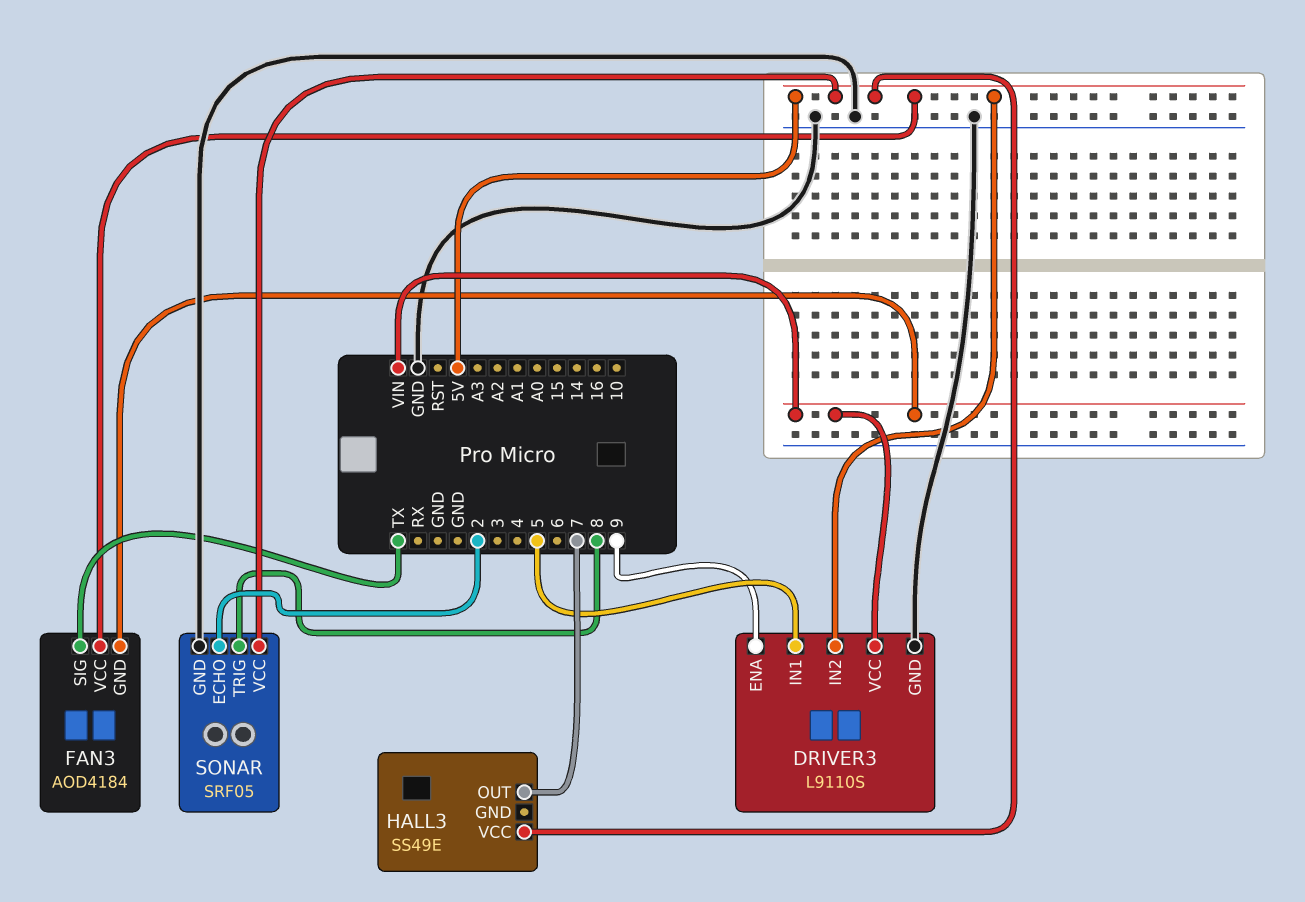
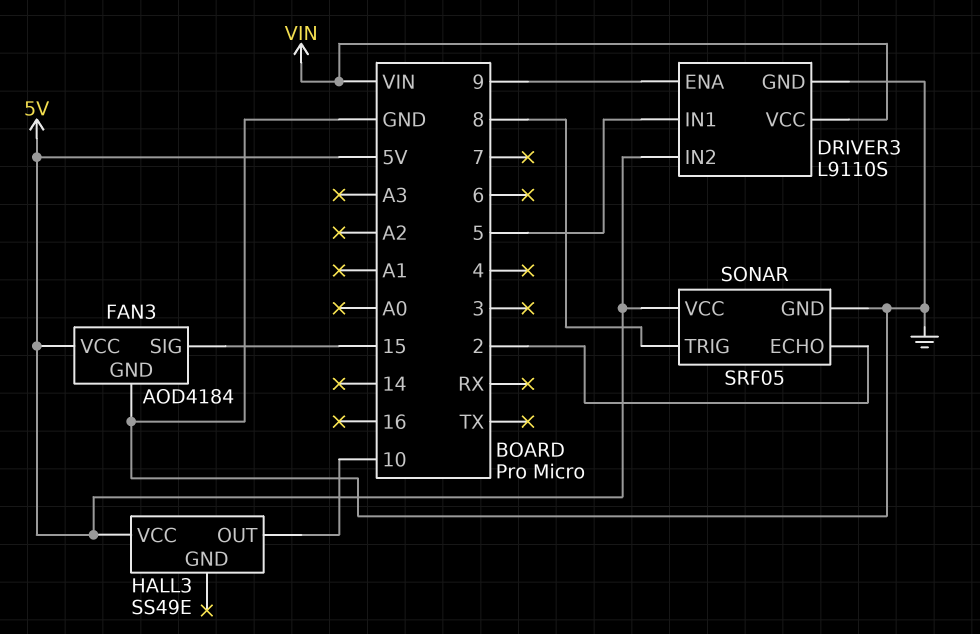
FAN3 pin GND: VIN -> GND
FAN3 pin SIG: TX -> 15
HALL3 pin OUT: 7 -> 10

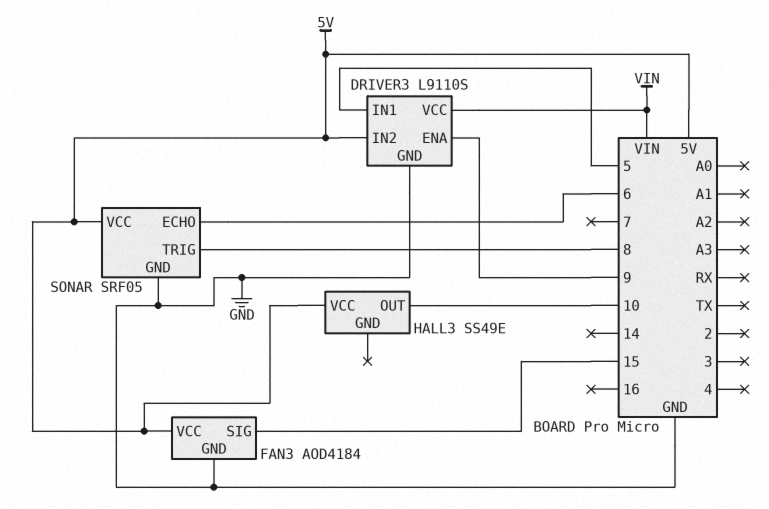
SONAR pin ECHO: 2 -> 6

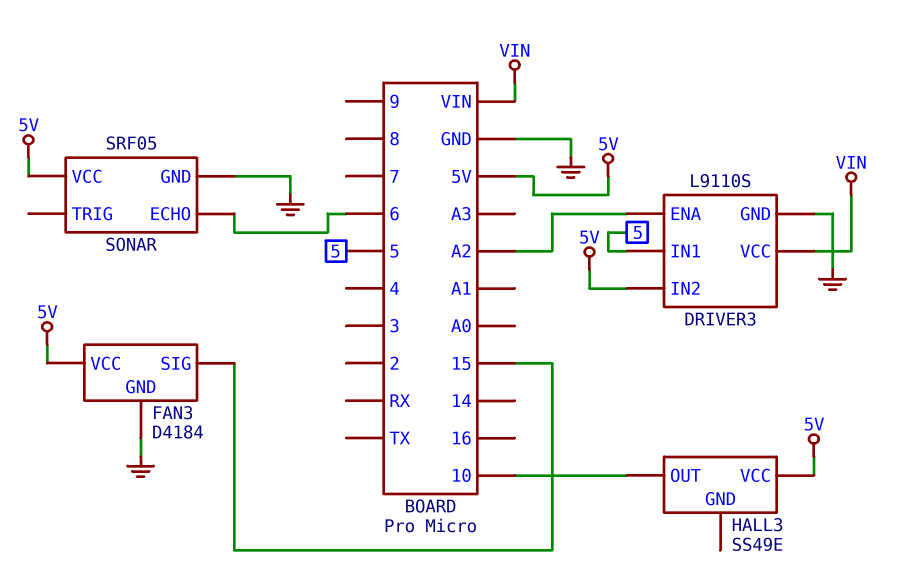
DRIVER3 pin ENA: 9 -> A2
FAN3: AOD4184 -> D4184
SONAR pin TRIG: 8 -> none

